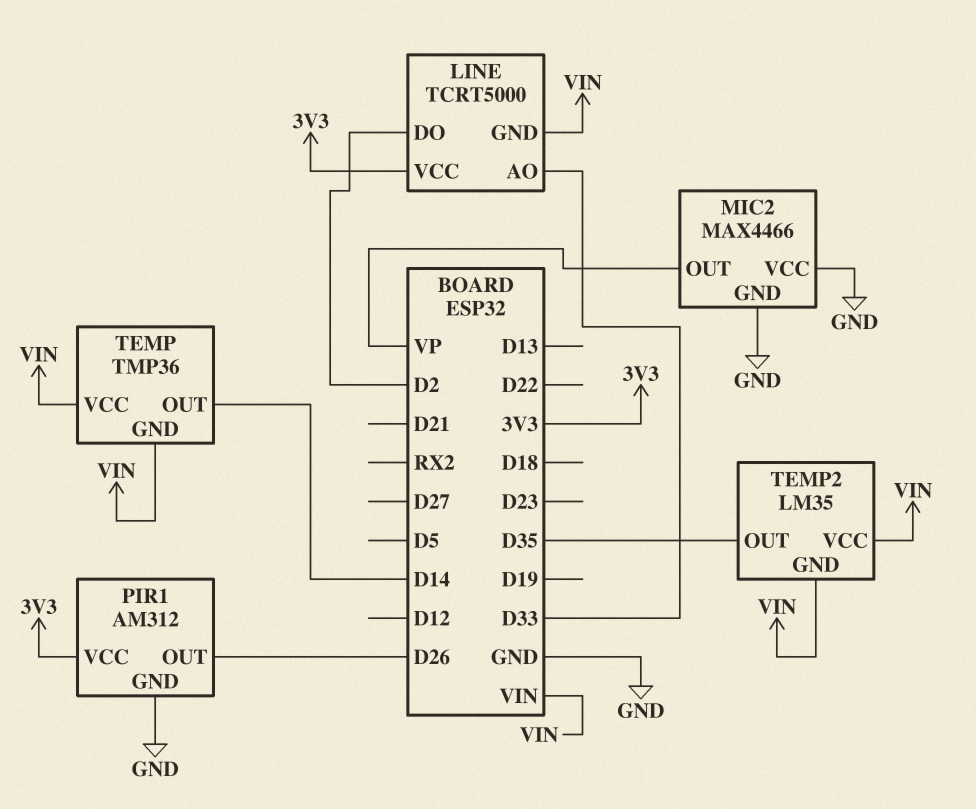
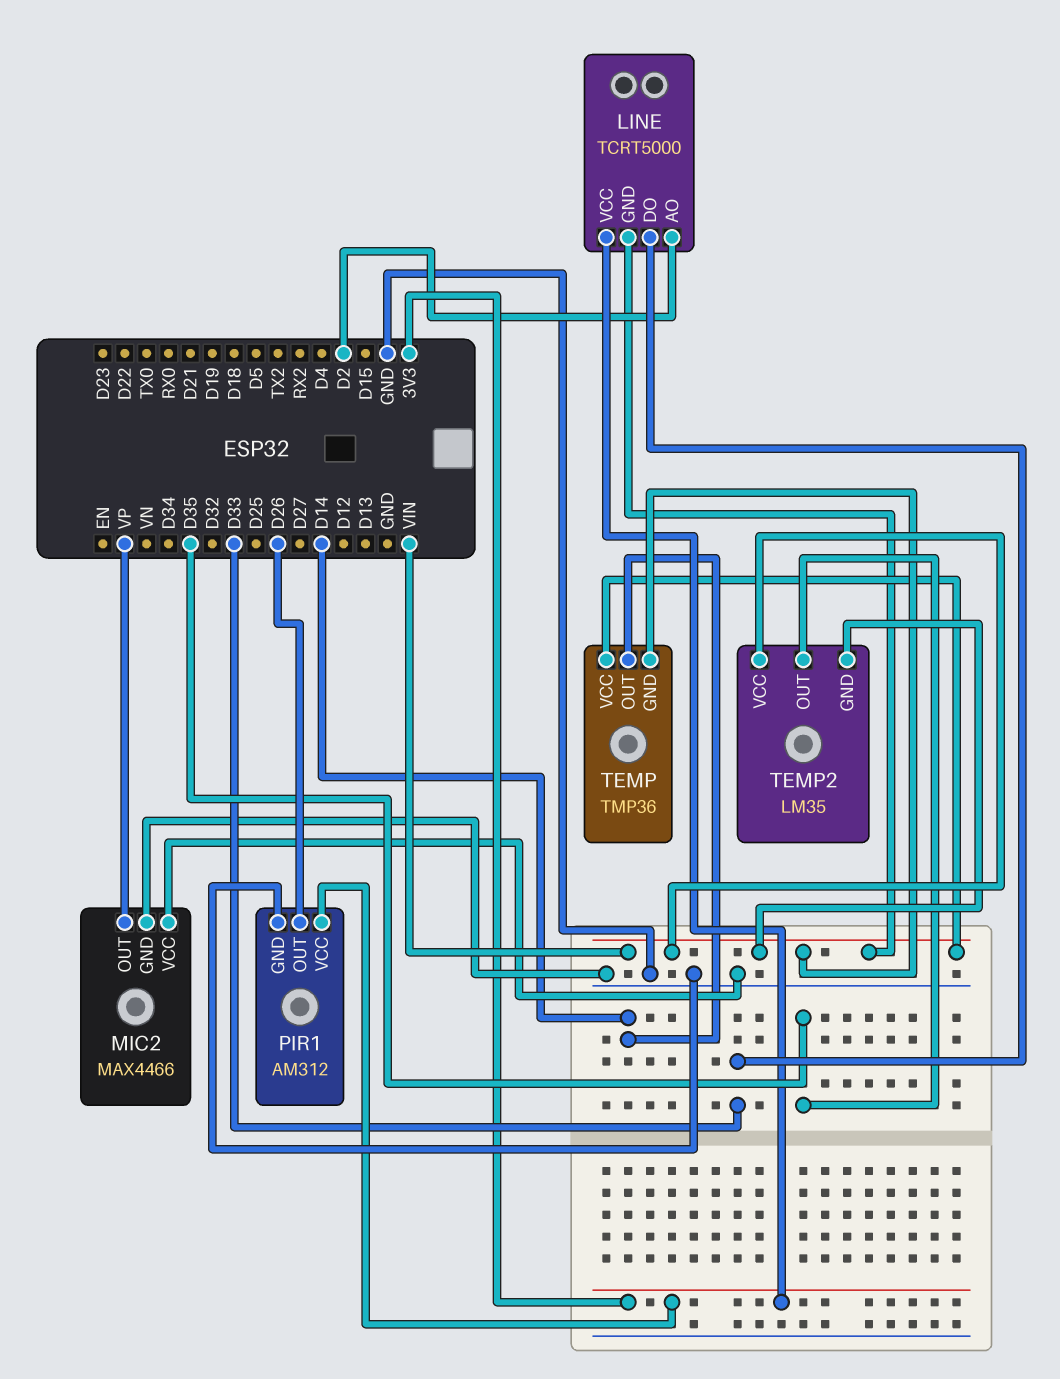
LINE pin AO: D33 -> D2
LINE pin DO: D2 -> D33

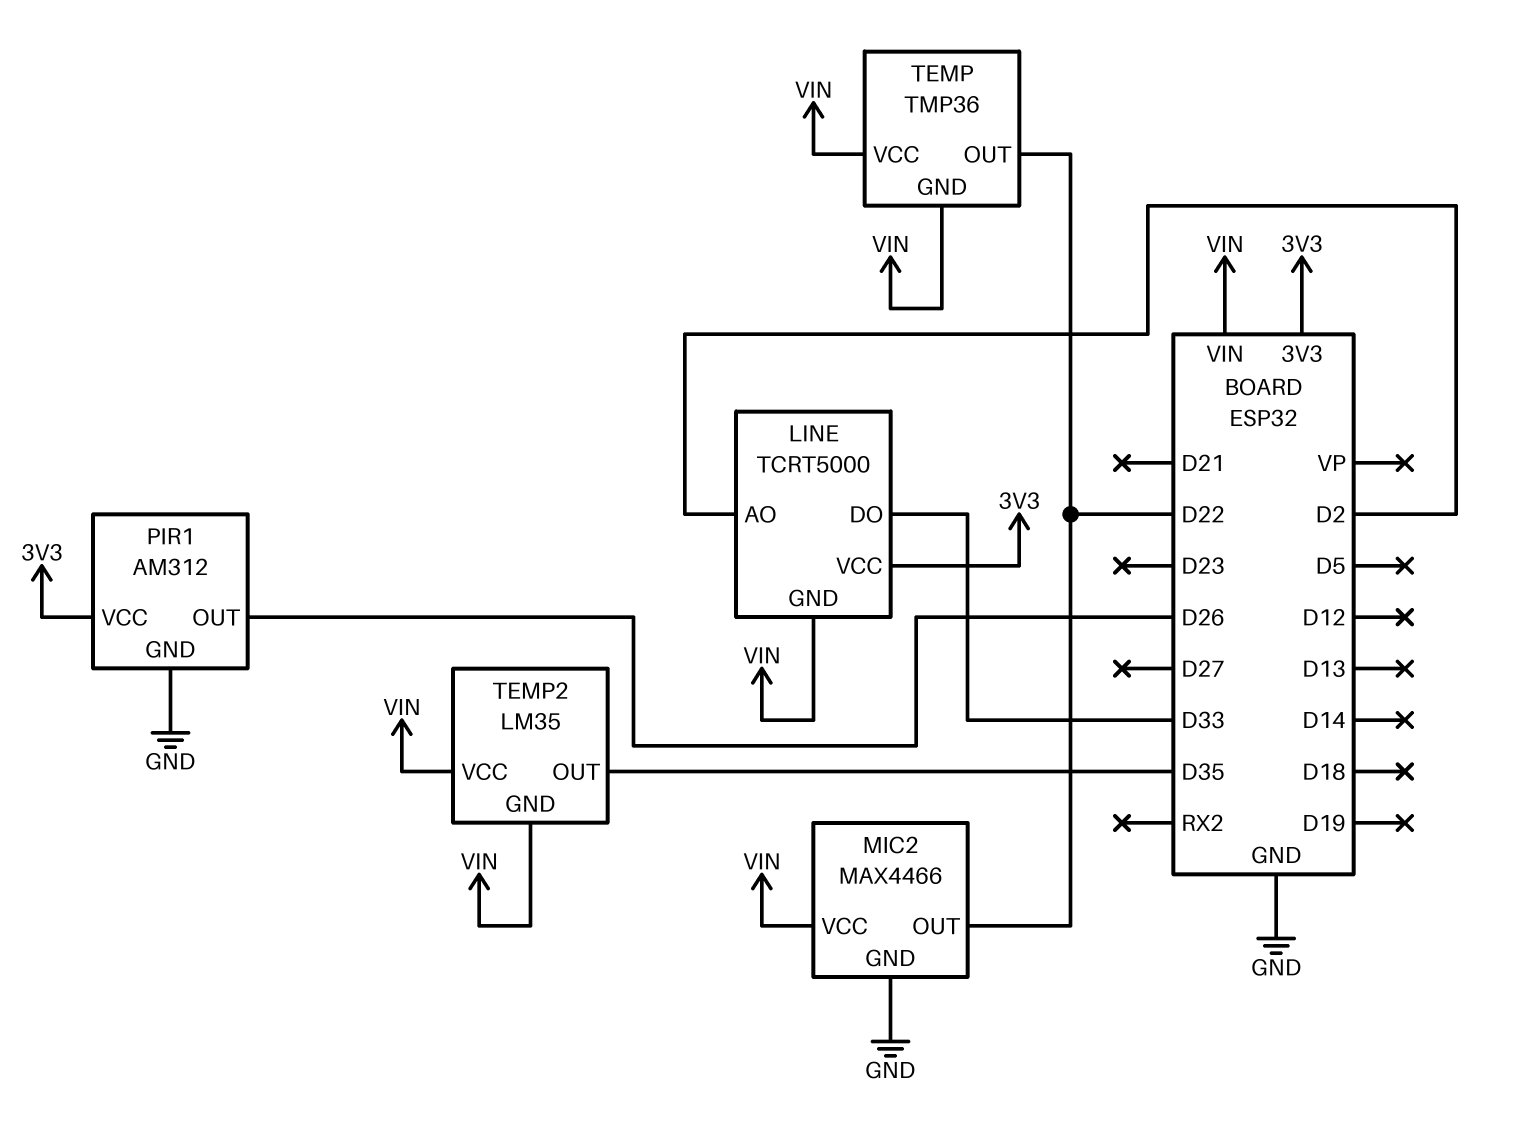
MIC2 pin OUT: VP -> D22
MIC2 pin VCC: GND -> VIN
TEMP pin OUT: D14 -> D22

